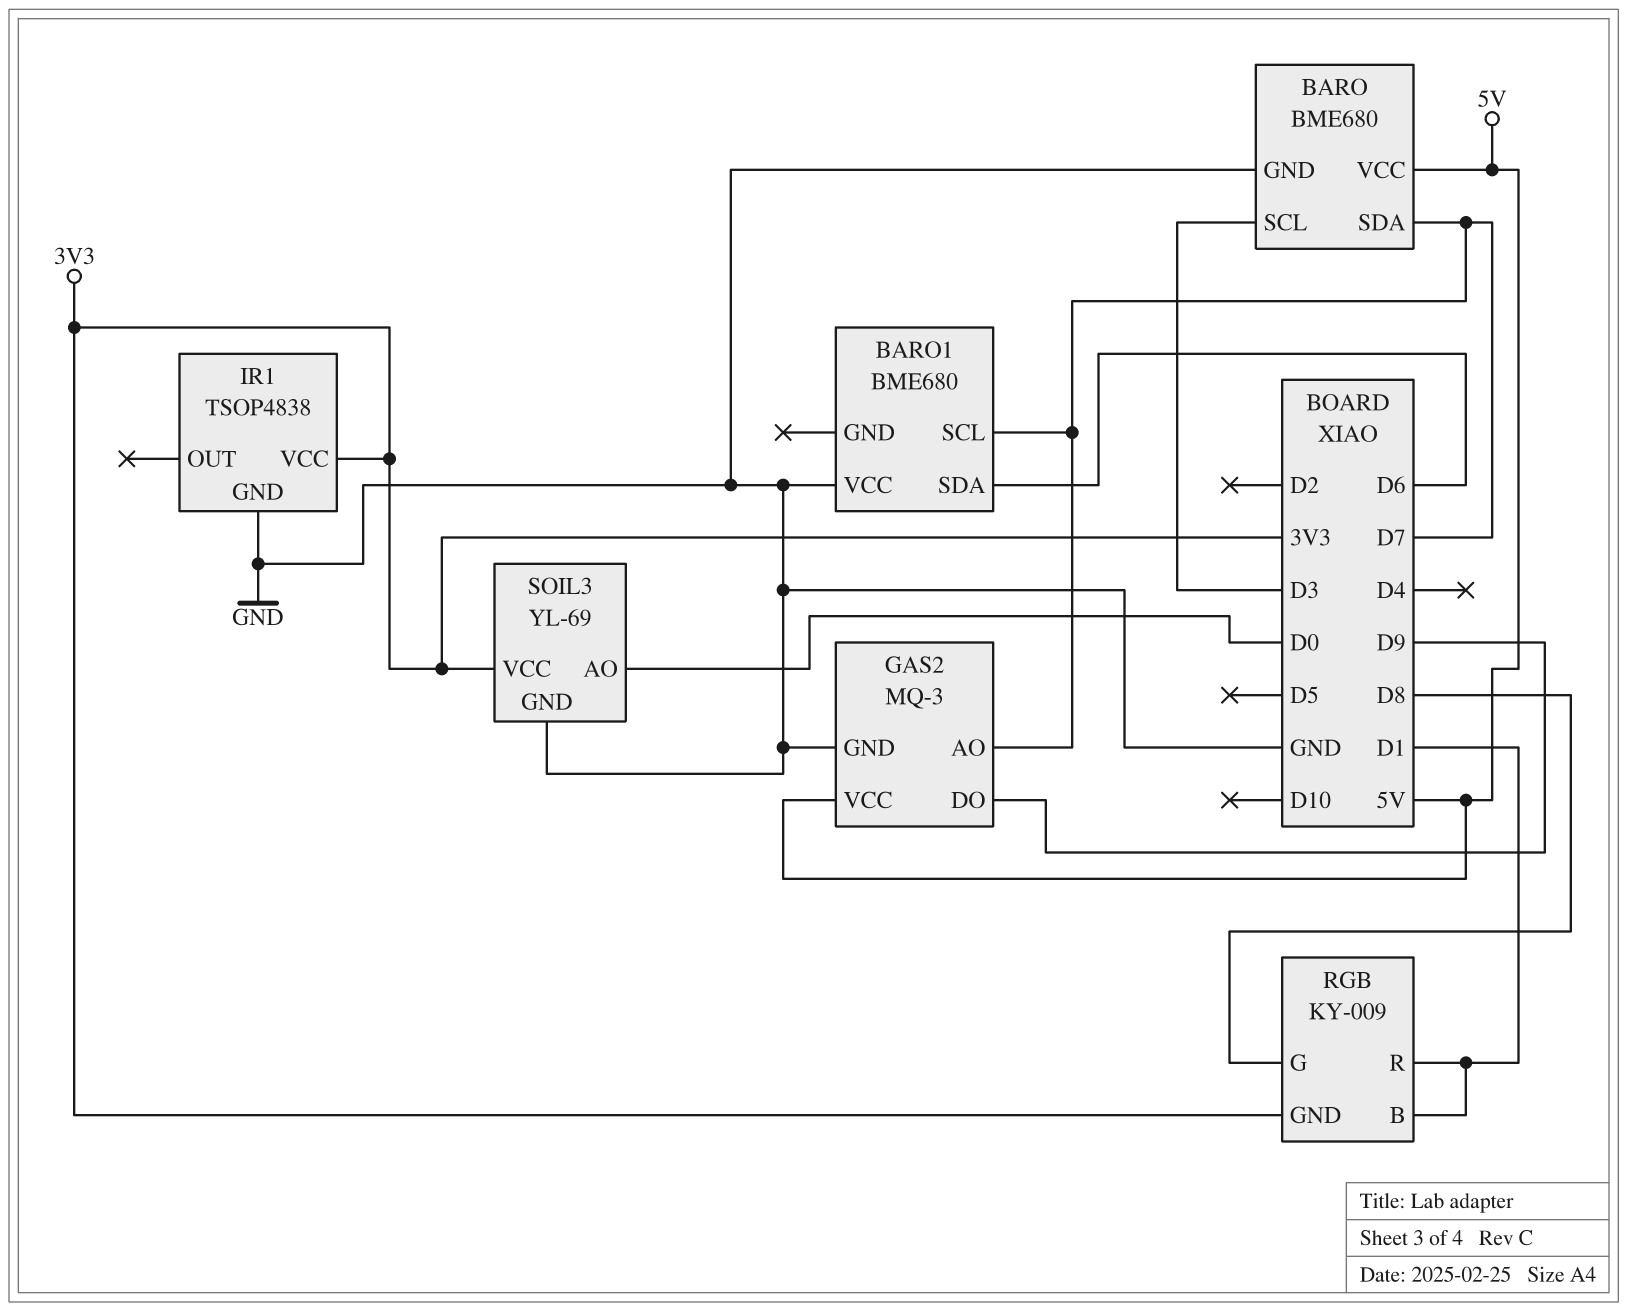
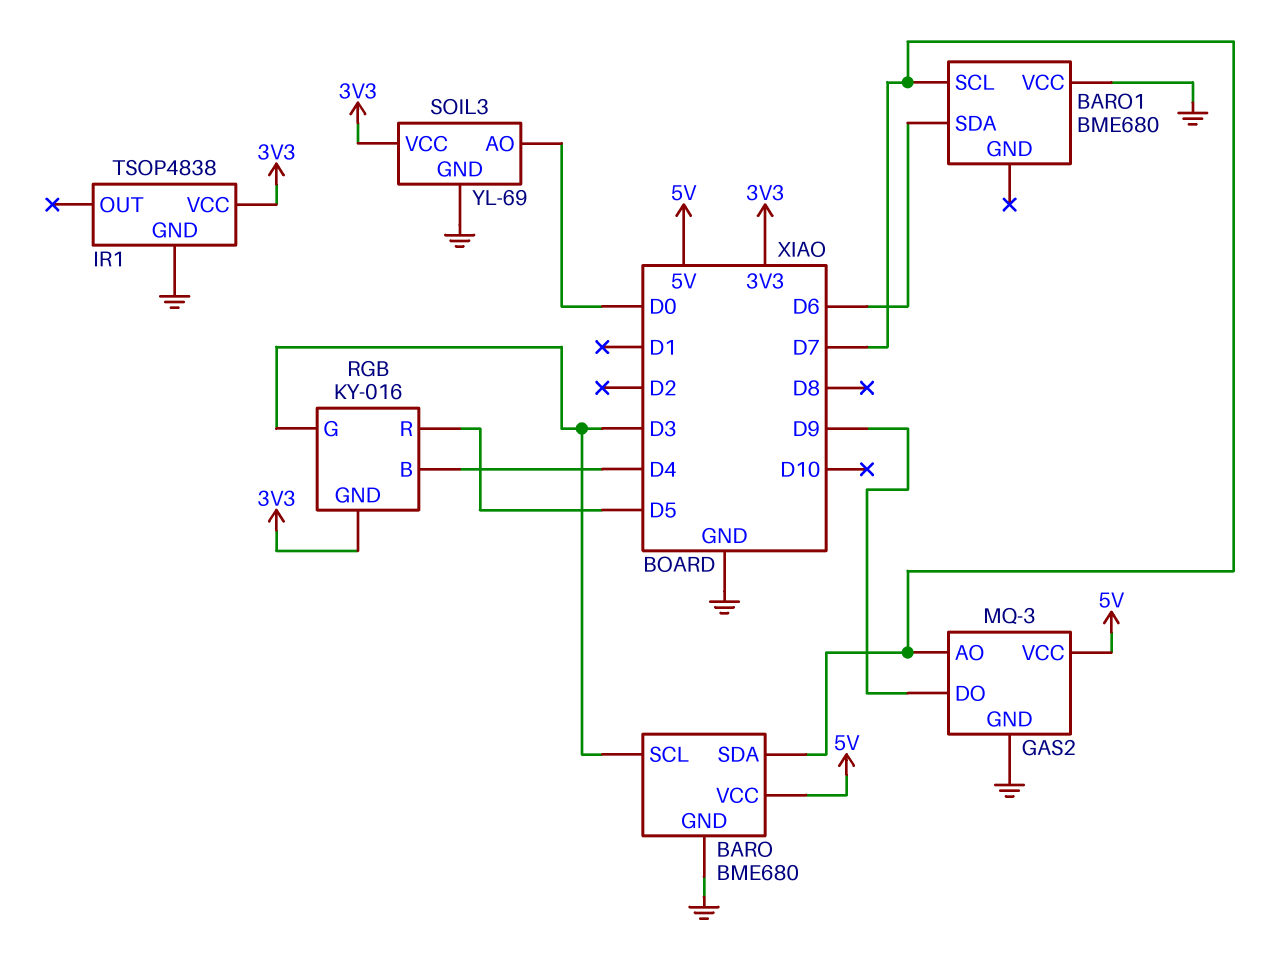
RGB: KY-009 -> KY-016
RGB pin B: D1 -> D4
RGB pin G: D8 -> D3
RGB pin R: D1 -> D5

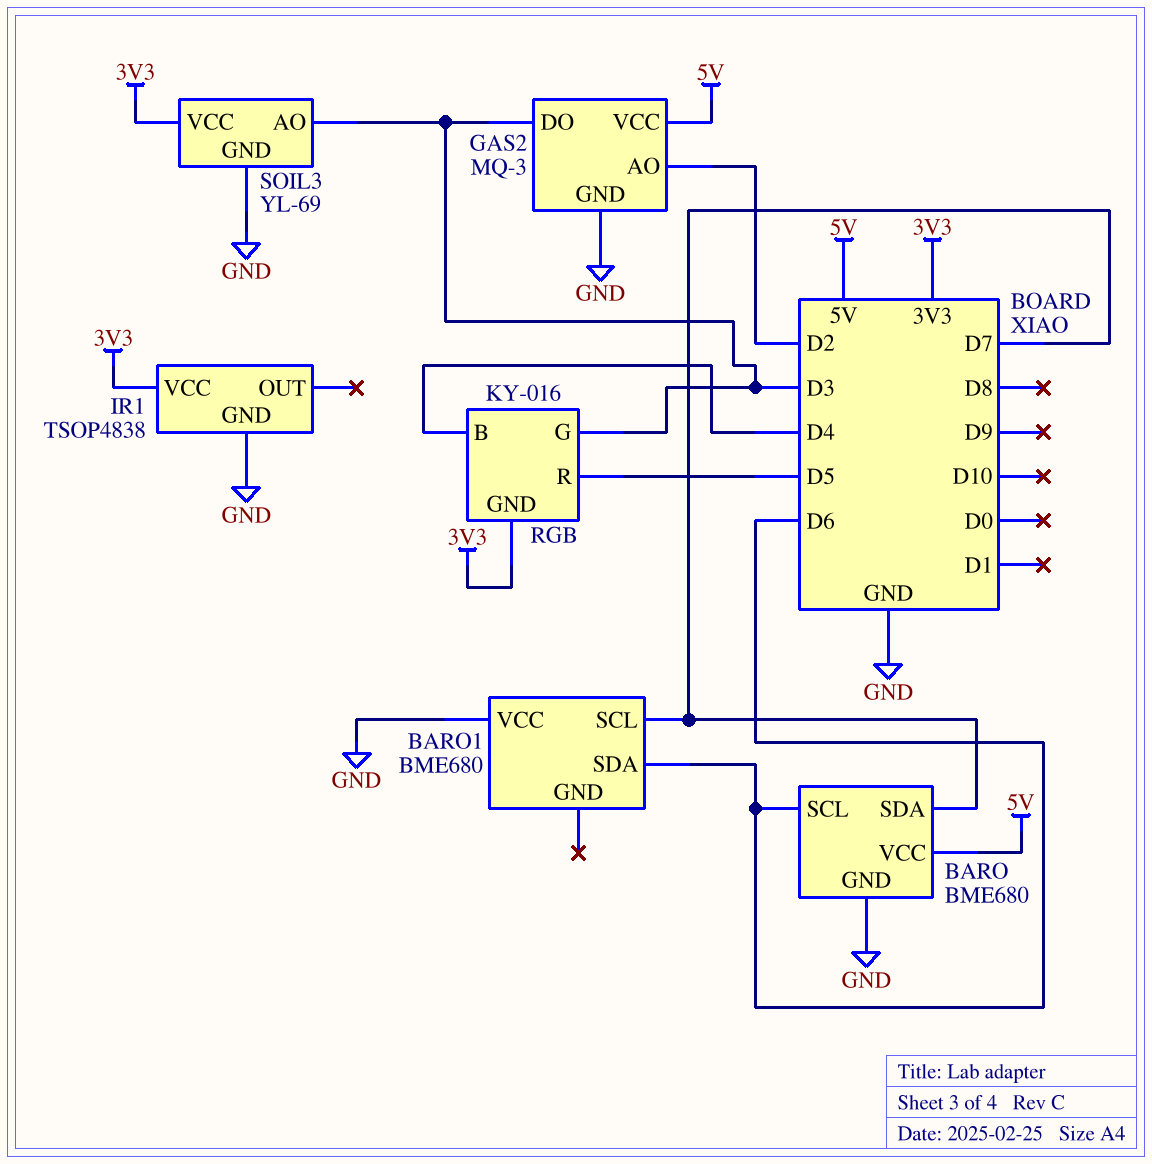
BARO pin SCL: D3 -> D6
GAS2 pin AO: D7 -> D2
GAS2 pin DO: D9 -> D3
SOIL3 pin AO: D0 -> D3

